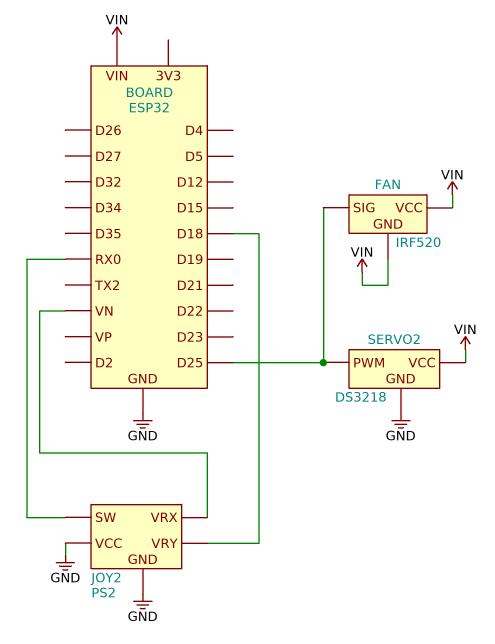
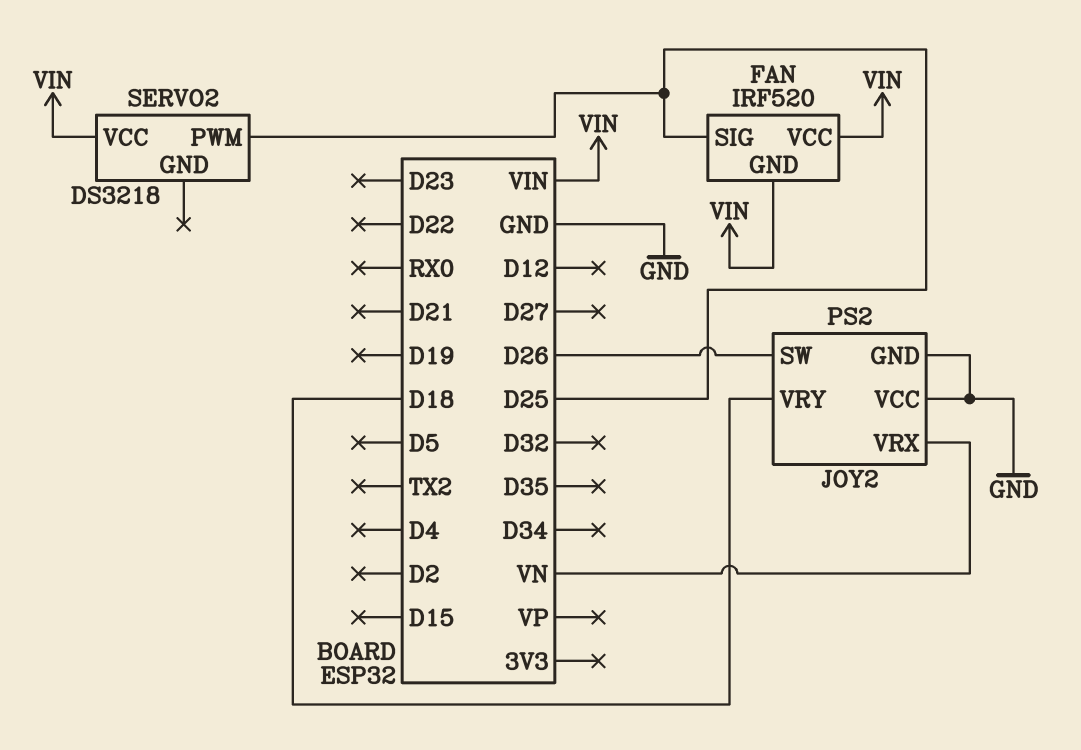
JOY2 pin SW: RX0 -> D26
SERVO2 pin GND: GND -> none

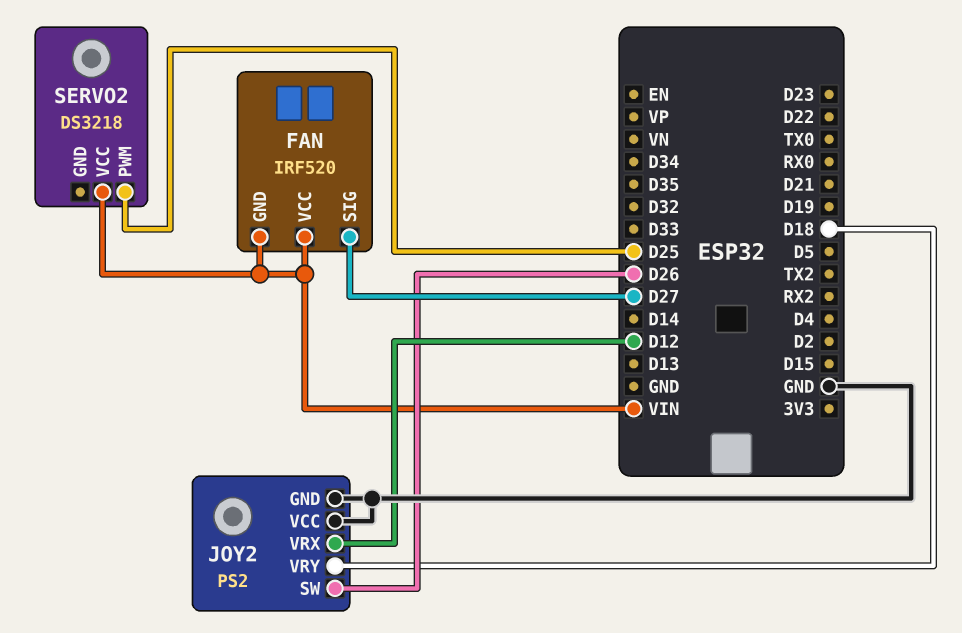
FAN pin SIG: D25 -> D27
JOY2 pin VRX: VN -> D12

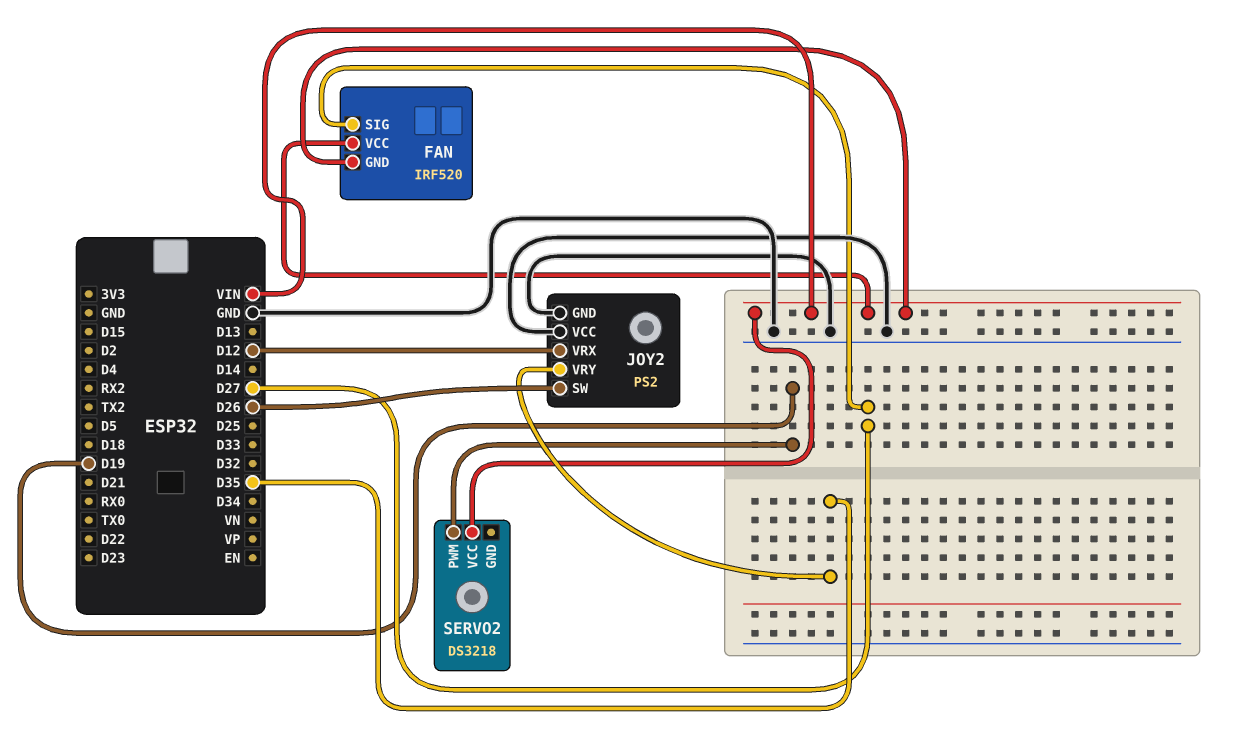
JOY2 pin VRY: D18 -> D35
SERVO2 pin PWM: D25 -> D19

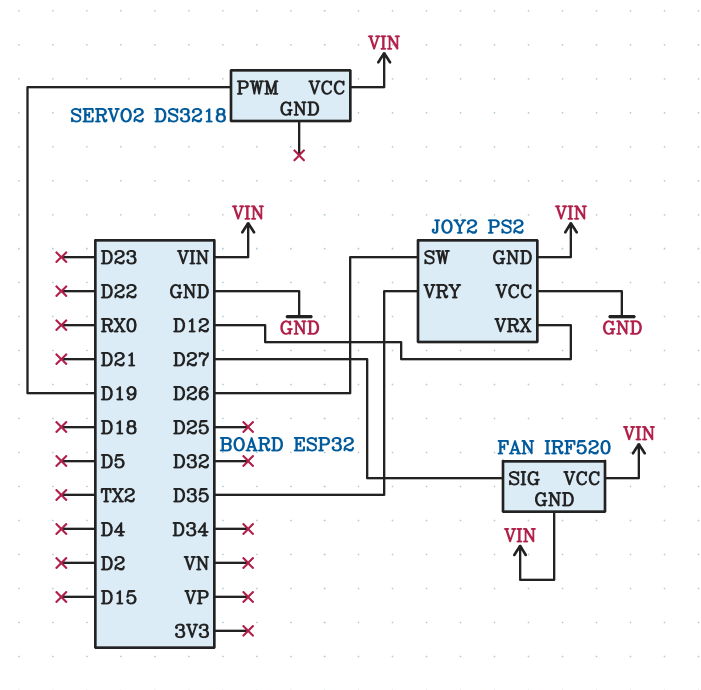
JOY2 pin GND: GND -> VIN

